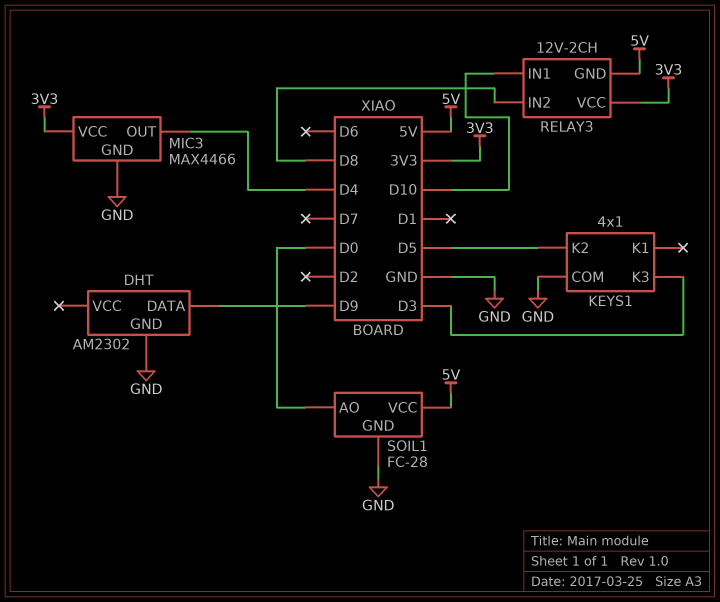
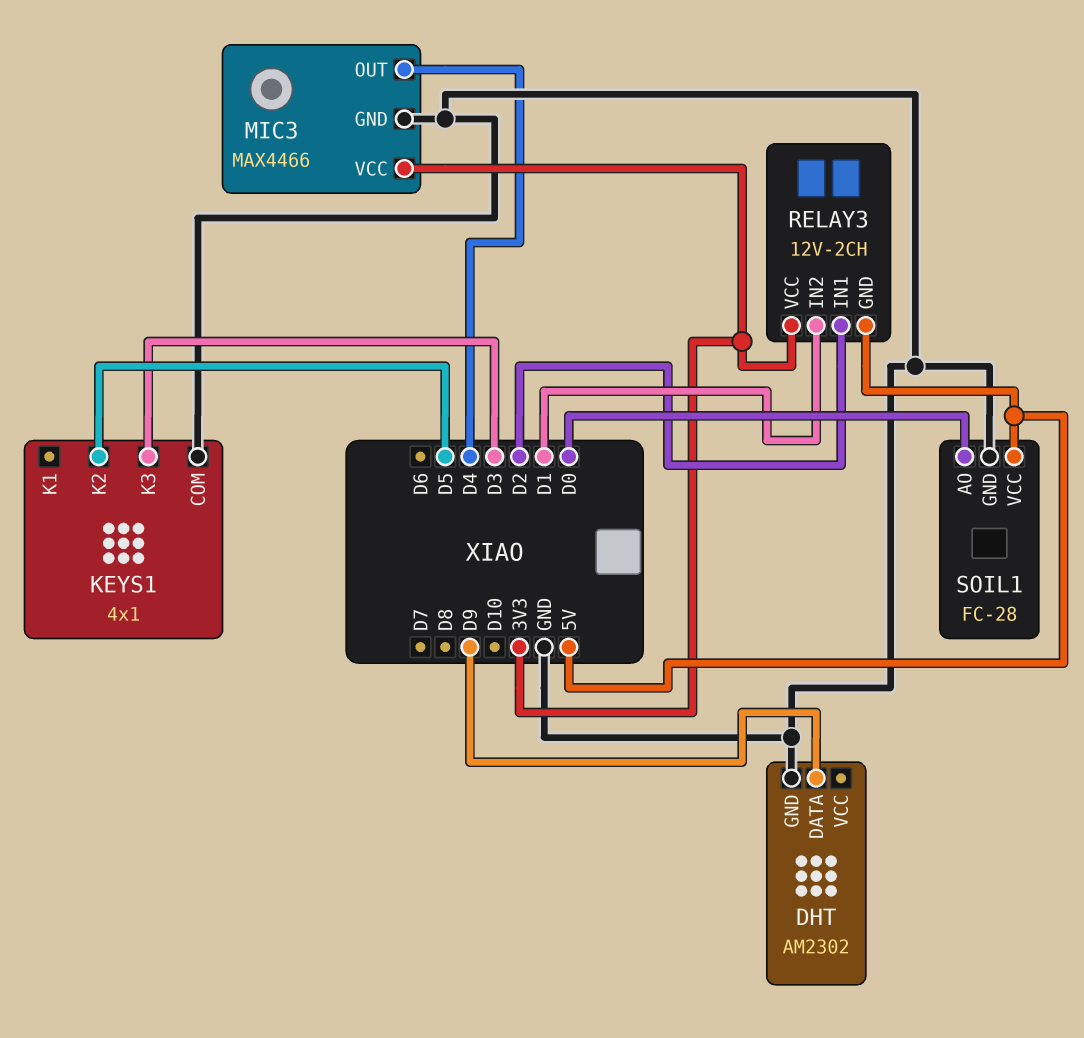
RELAY3 pin IN1: D10 -> D2
RELAY3 pin IN2: D8 -> D1

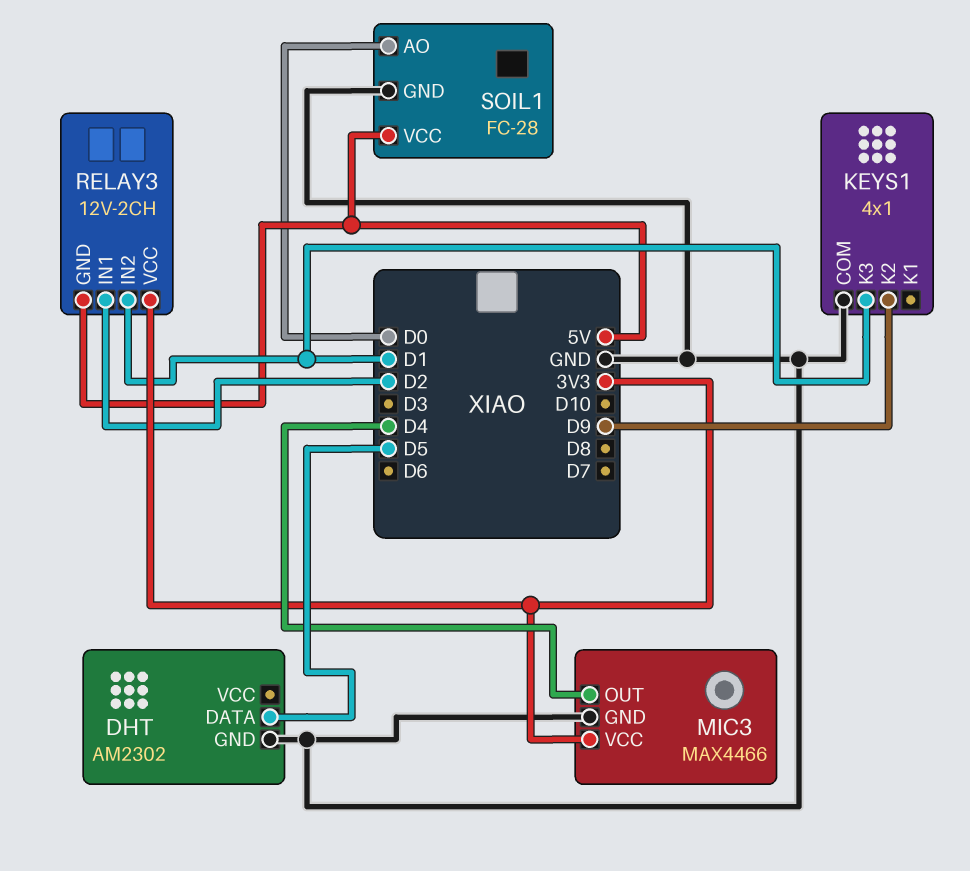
DHT pin DATA: D9 -> D5
KEYS1 pin K2: D5 -> D9
KEYS1 pin K3: D3 -> D1

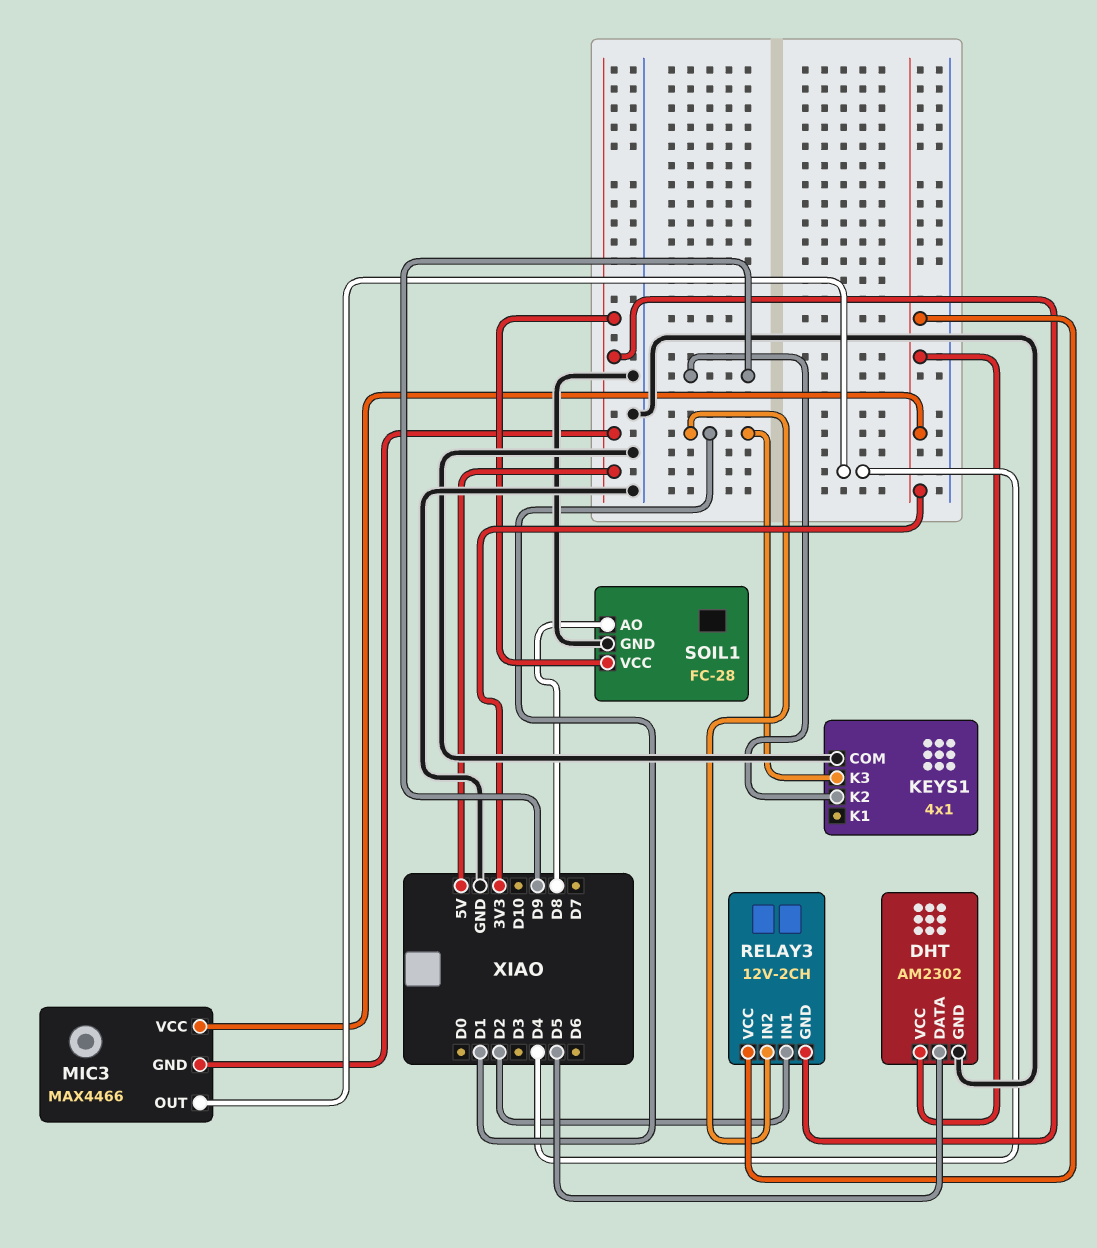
DHT pin VCC: none -> 3V3
MIC3 pin GND: GND -> 5V
SOIL1 pin AO: D0 -> D8

